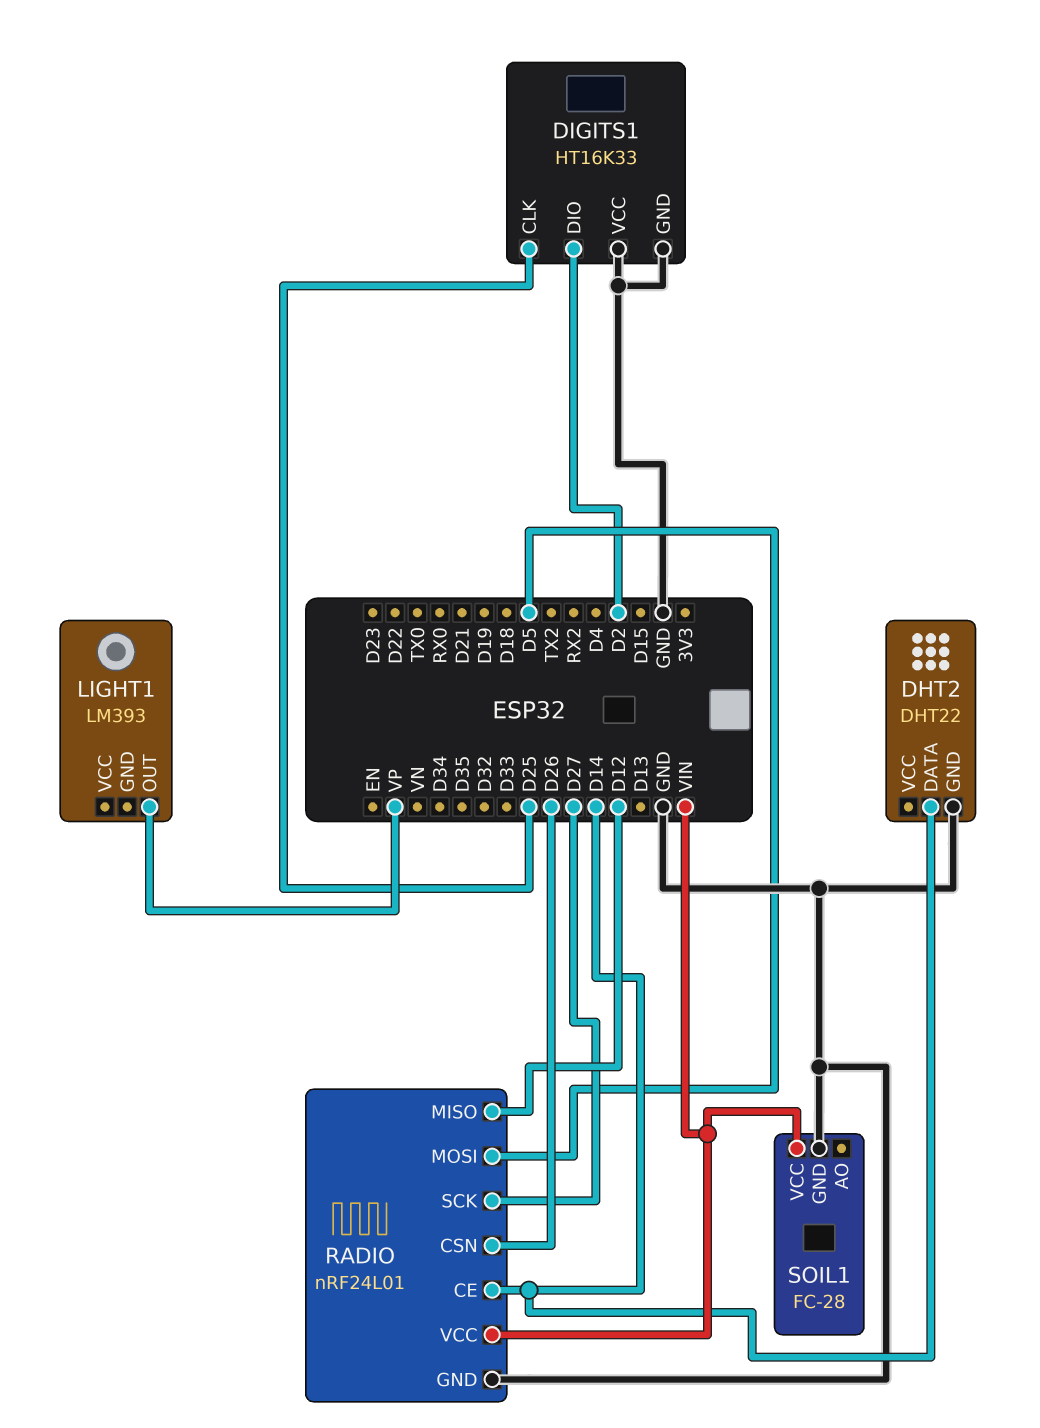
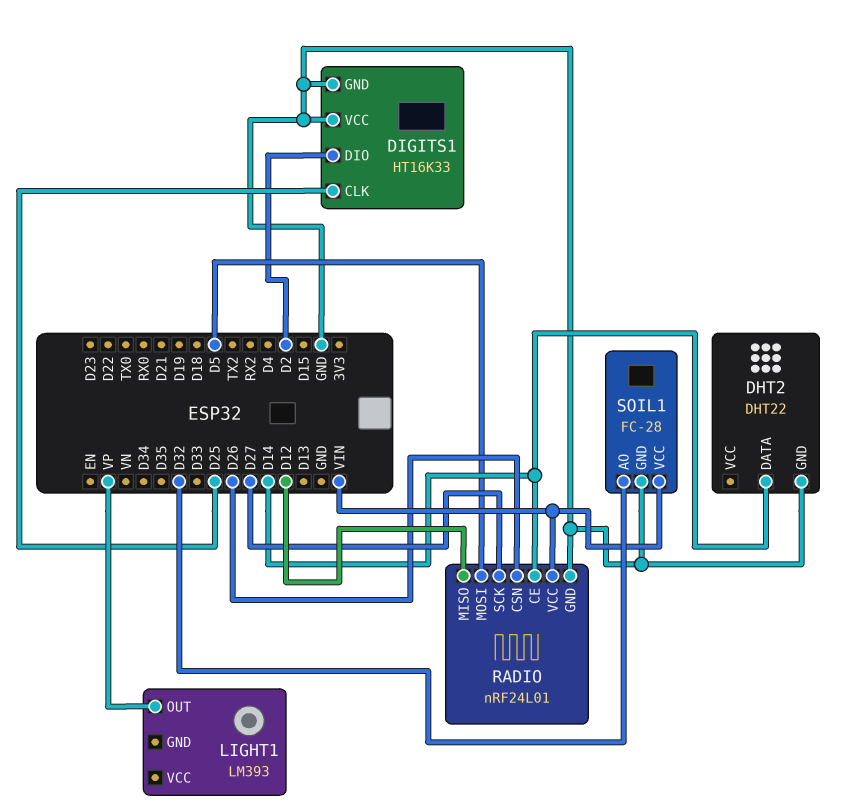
SOIL1 pin AO: none -> D32

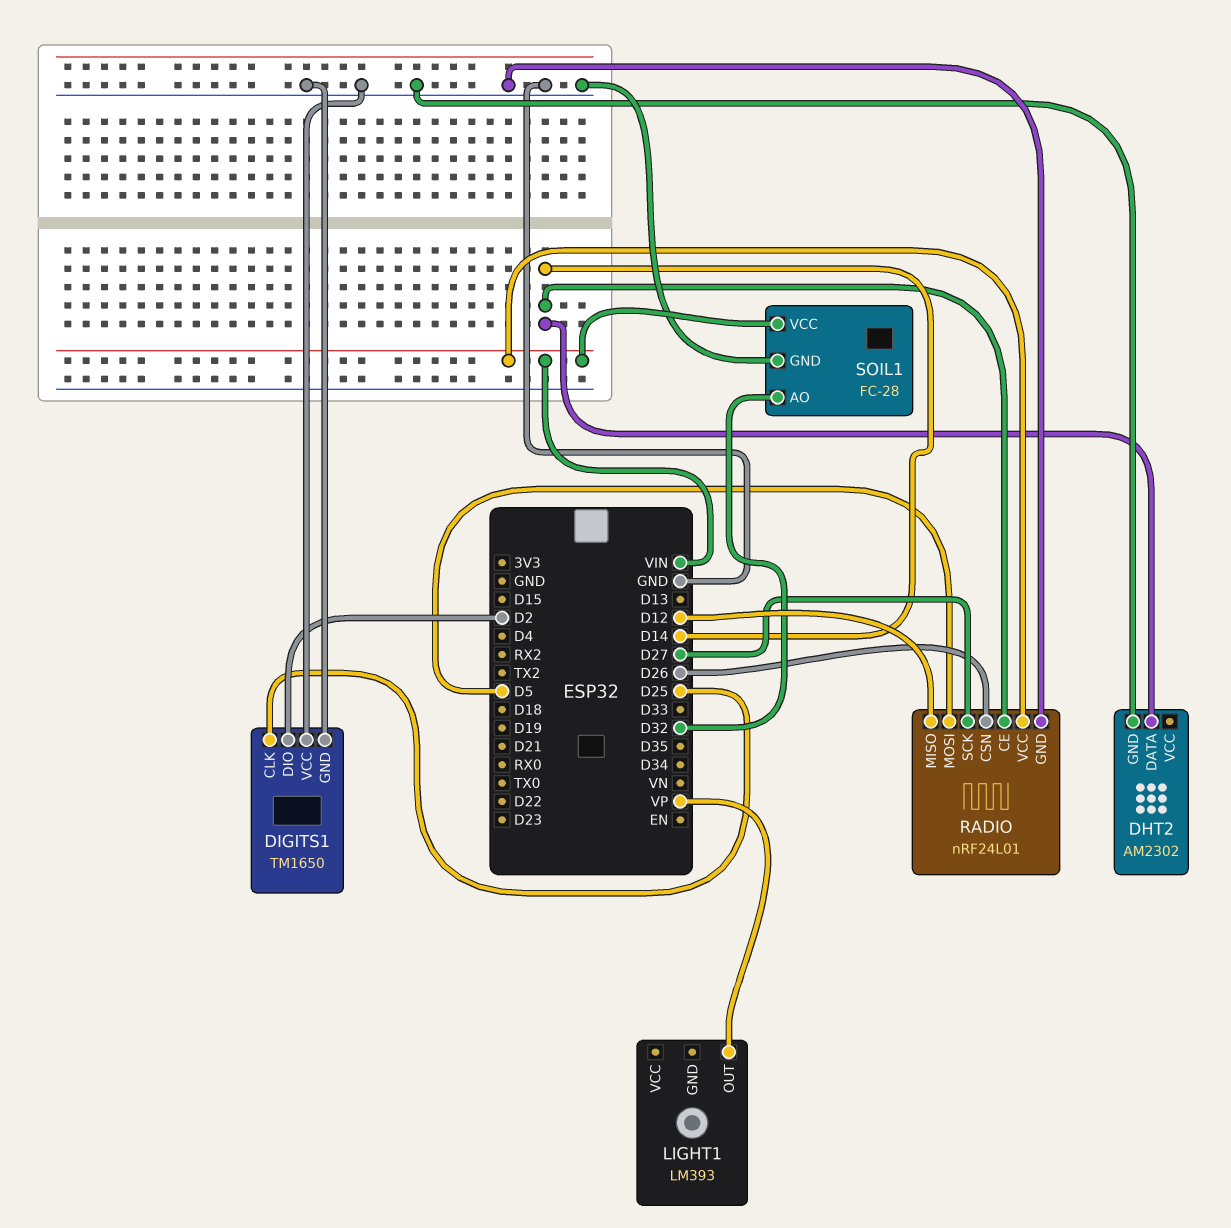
DHT2: DHT22 -> AM2302
DIGITS1: HT16K33 -> TM1650

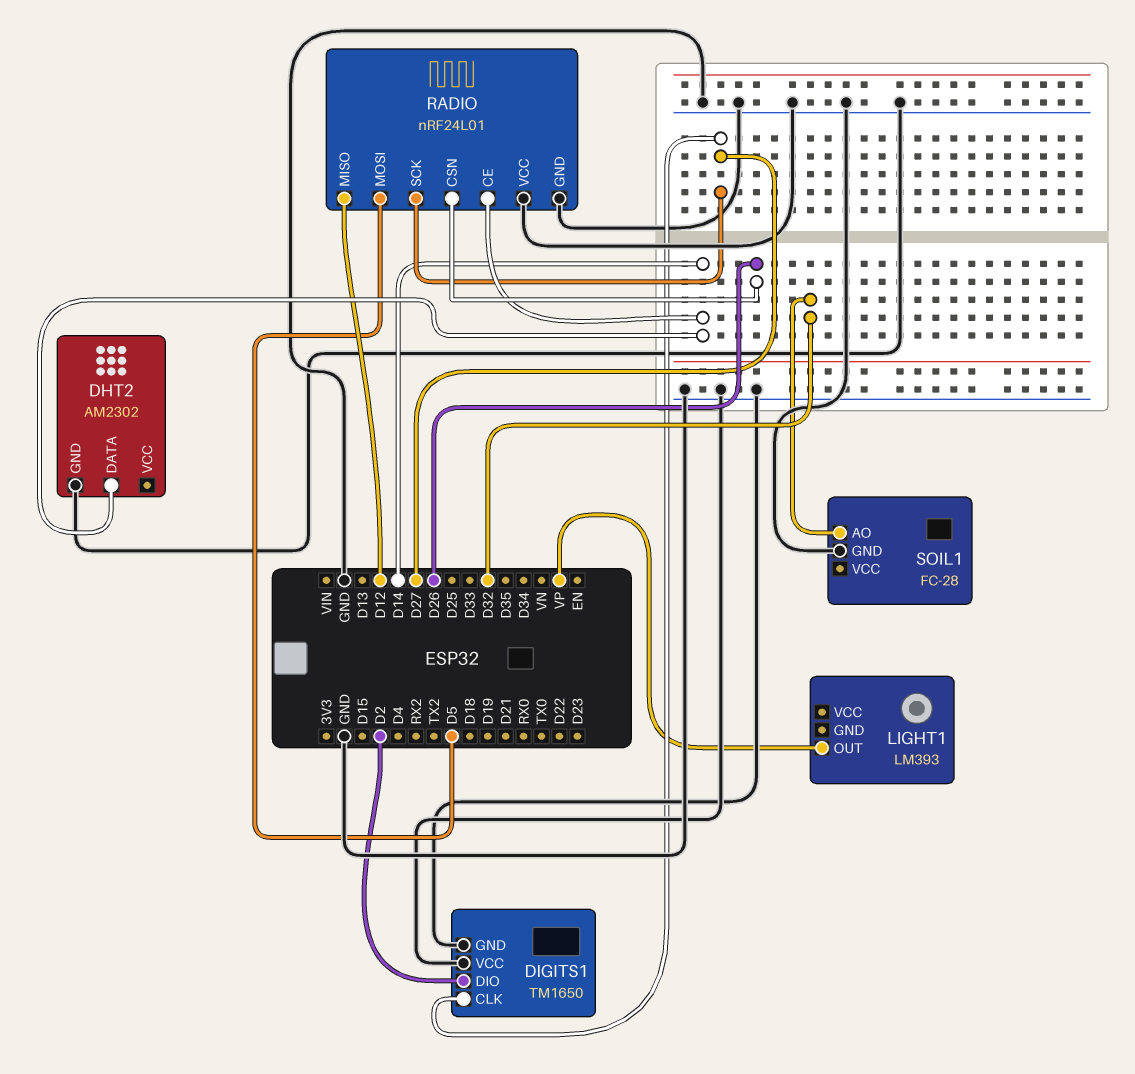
DIGITS1 pin CLK: D25 -> D27
RADIO pin VCC: VIN -> GND
SOIL1 pin VCC: VIN -> none

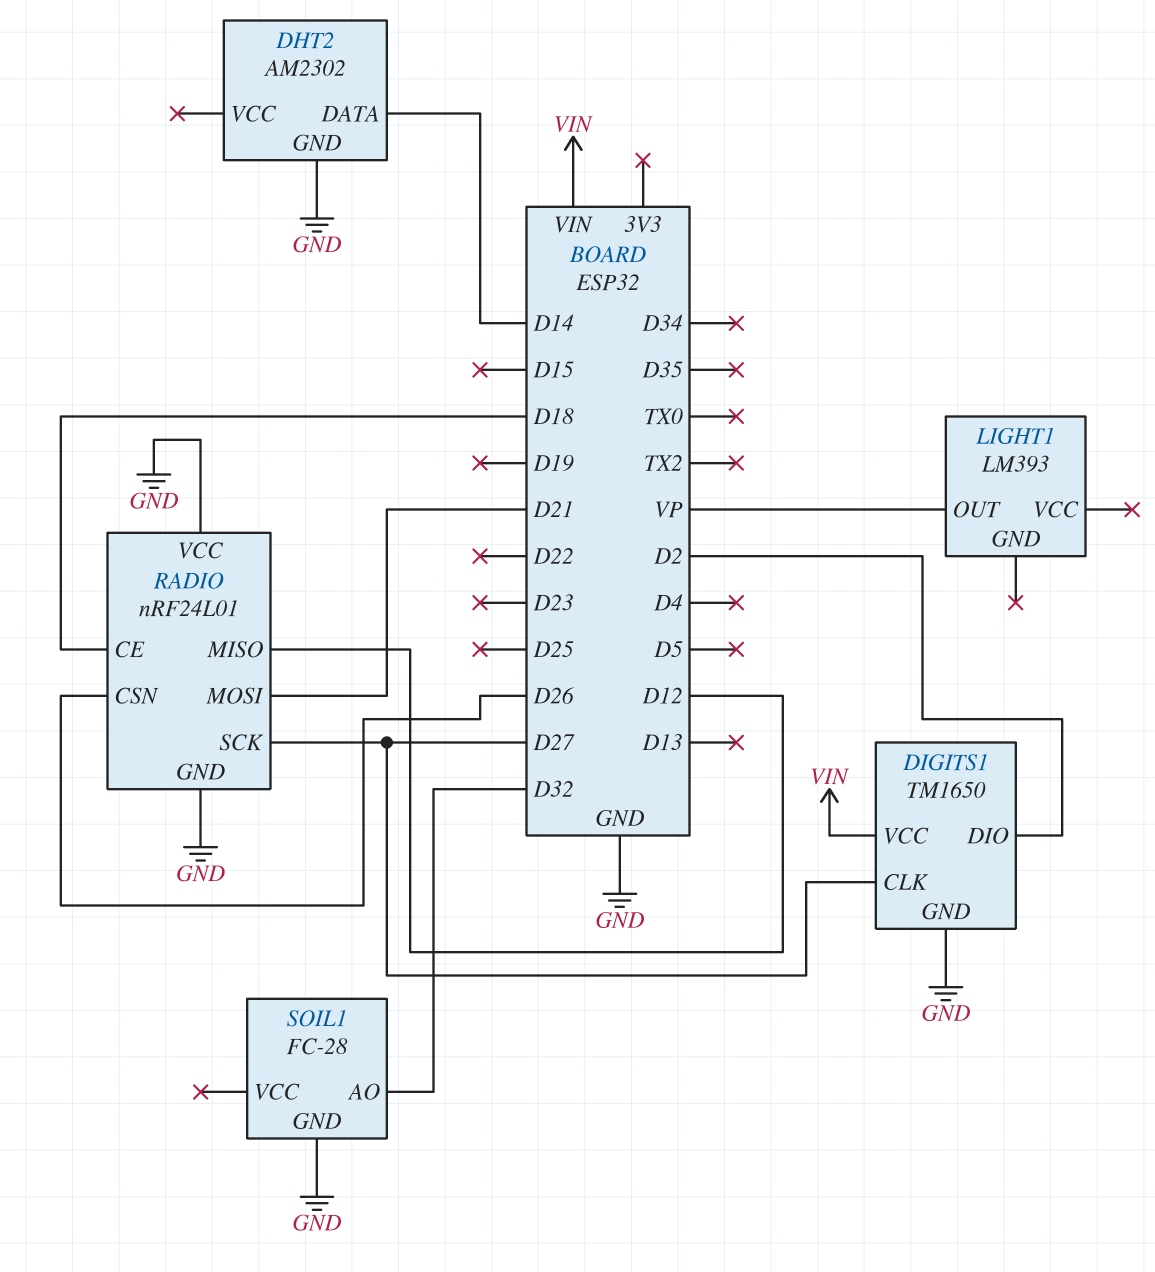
DIGITS1 pin VCC: GND -> VIN
RADIO pin CE: D14 -> D18
RADIO pin MOSI: D5 -> D21

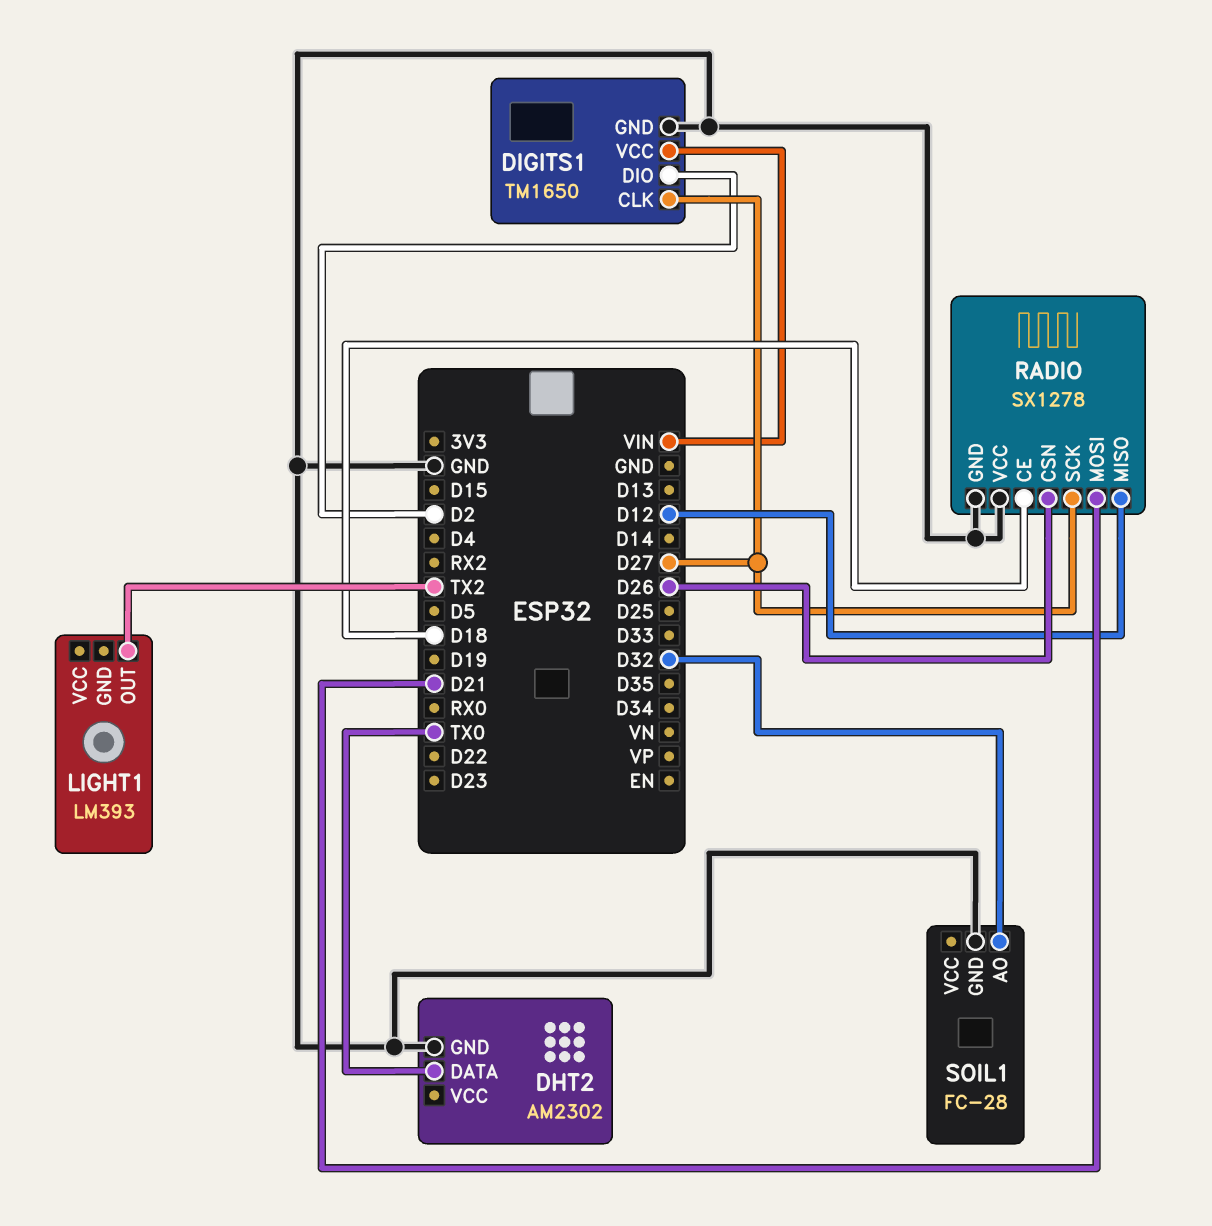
DHT2 pin DATA: D14 -> TX0
LIGHT1 pin OUT: VP -> TX2
RADIO: nRF24L01 -> SX1278

